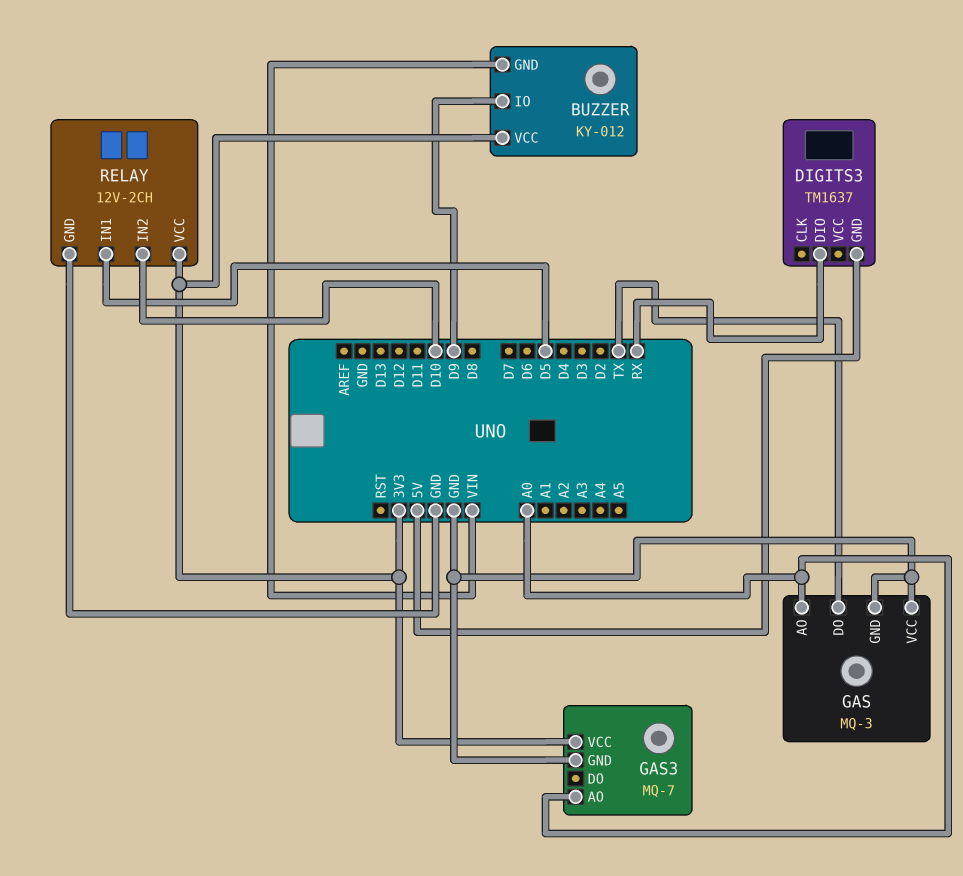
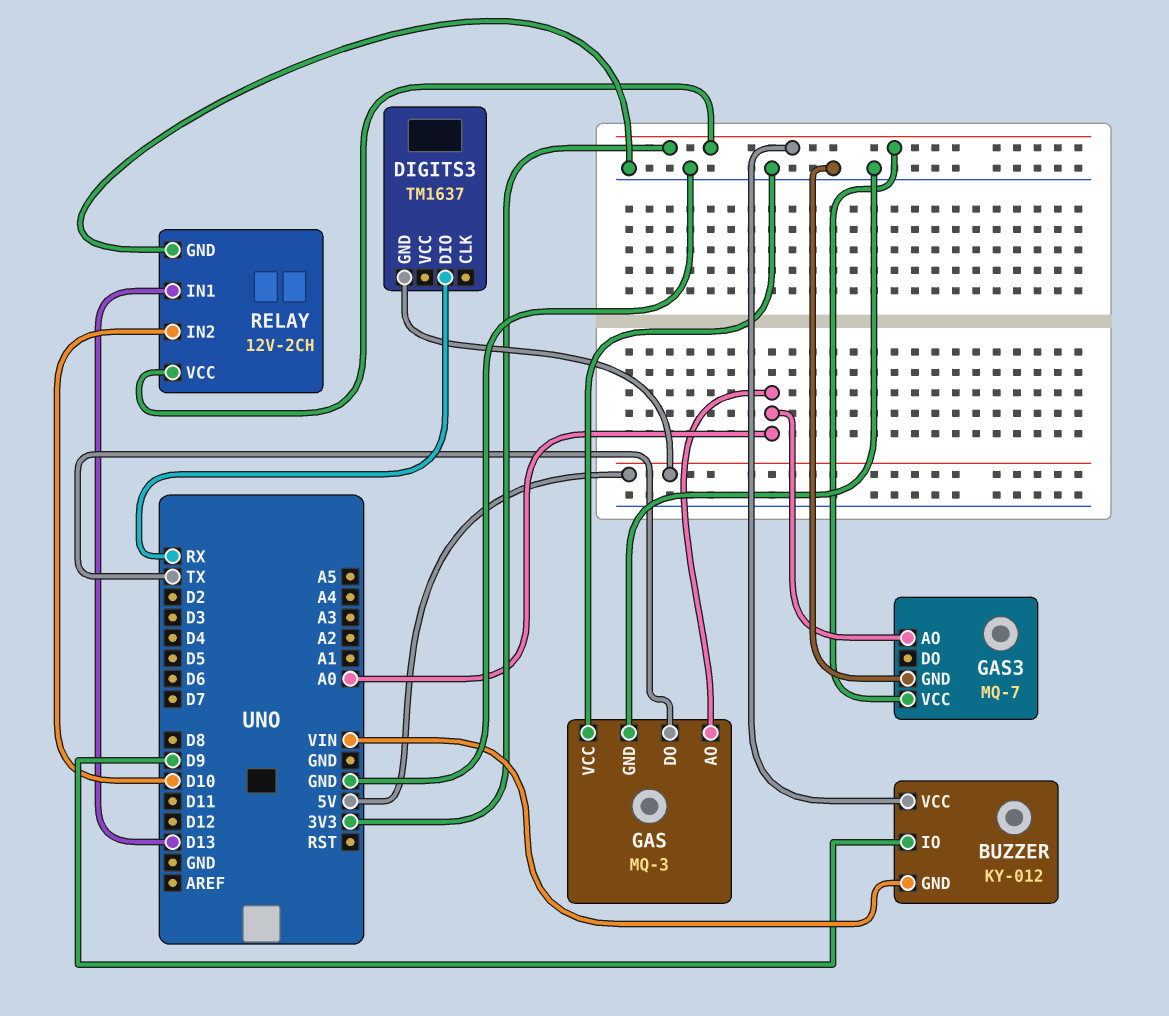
RELAY pin IN1: D5 -> D13

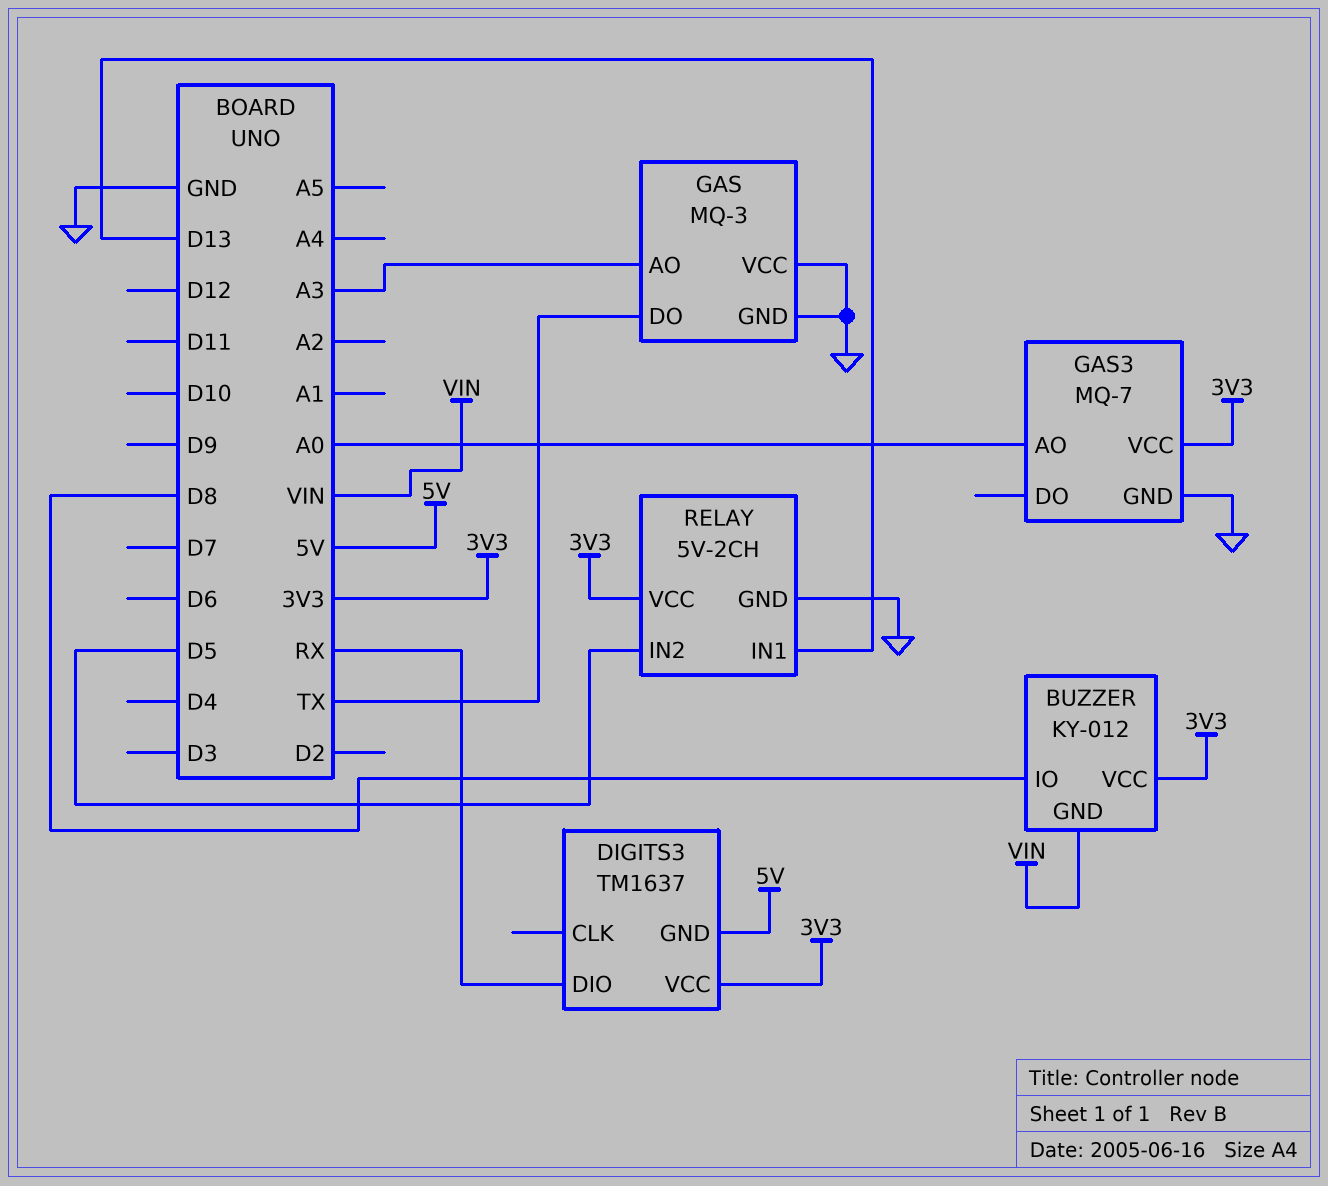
BUZZER pin IO: D9 -> D8
DIGITS3 pin VCC: none -> 3V3
GAS pin AO: A0 -> A3
RELAY: 12V-2CH -> 5V-2CH
RELAY pin IN2: D10 -> D5

